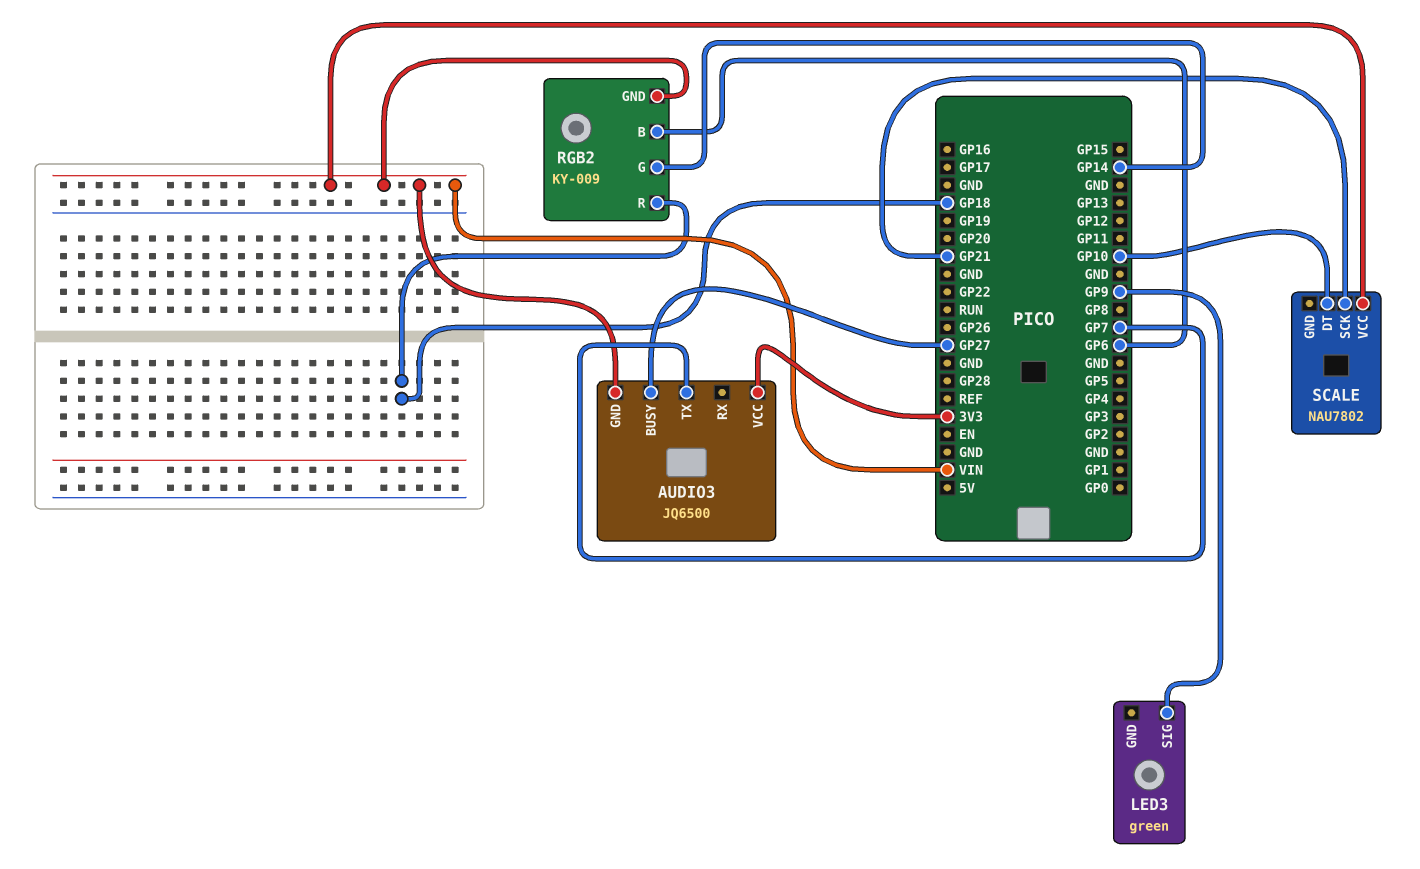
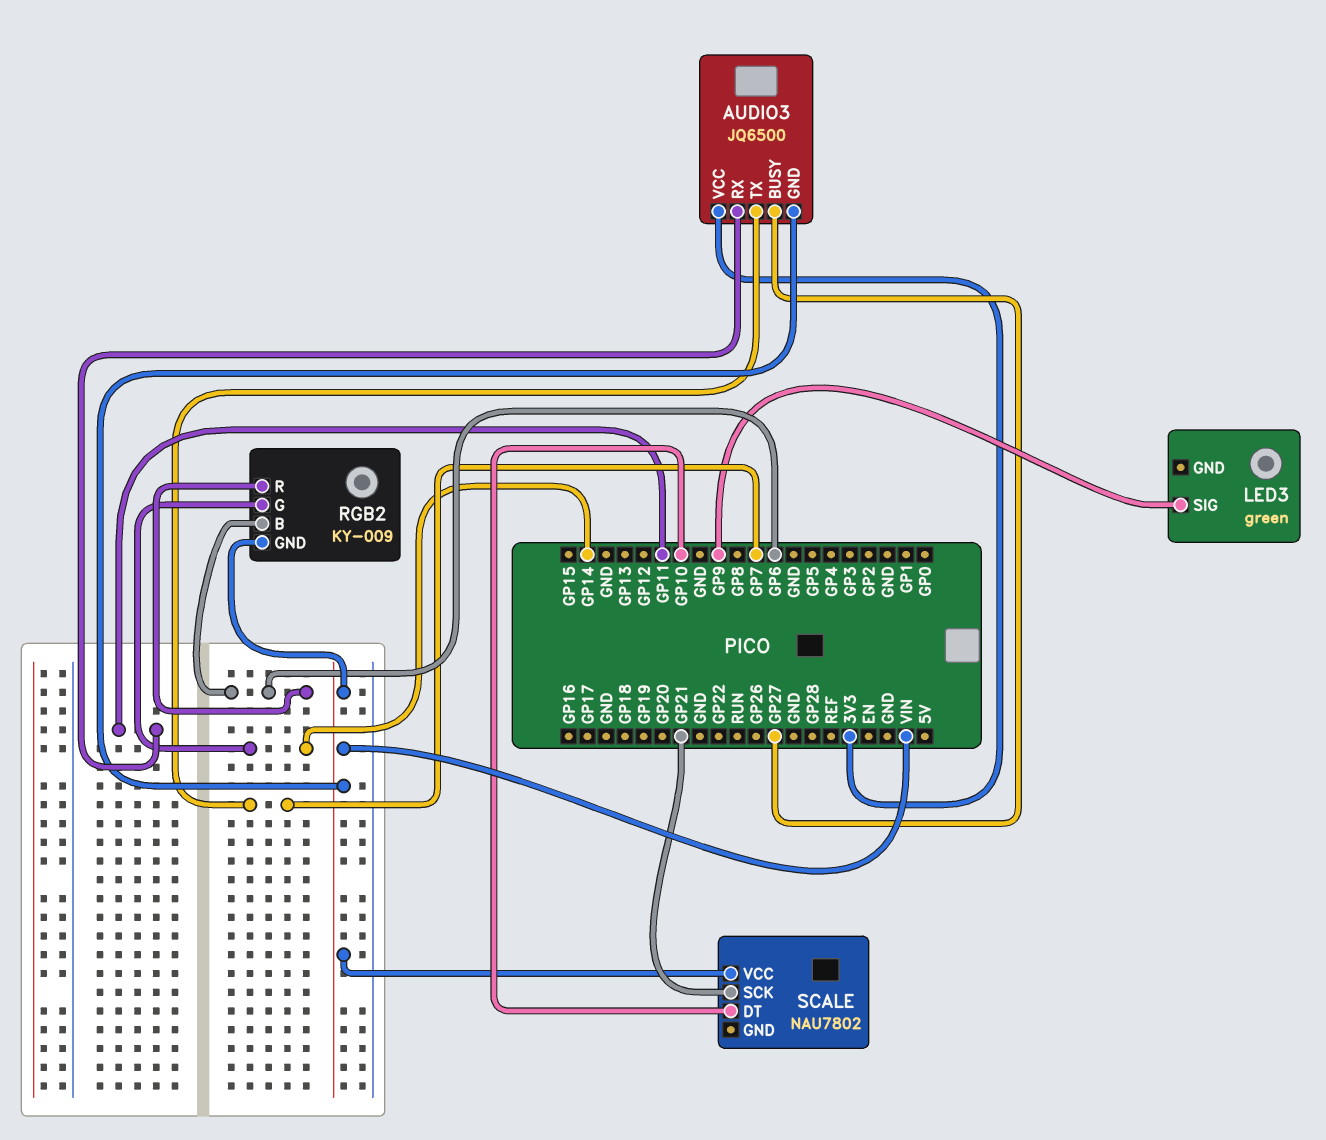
AUDIO3 pin RX: none -> GP11
RGB2 pin R: GP18 -> GP6

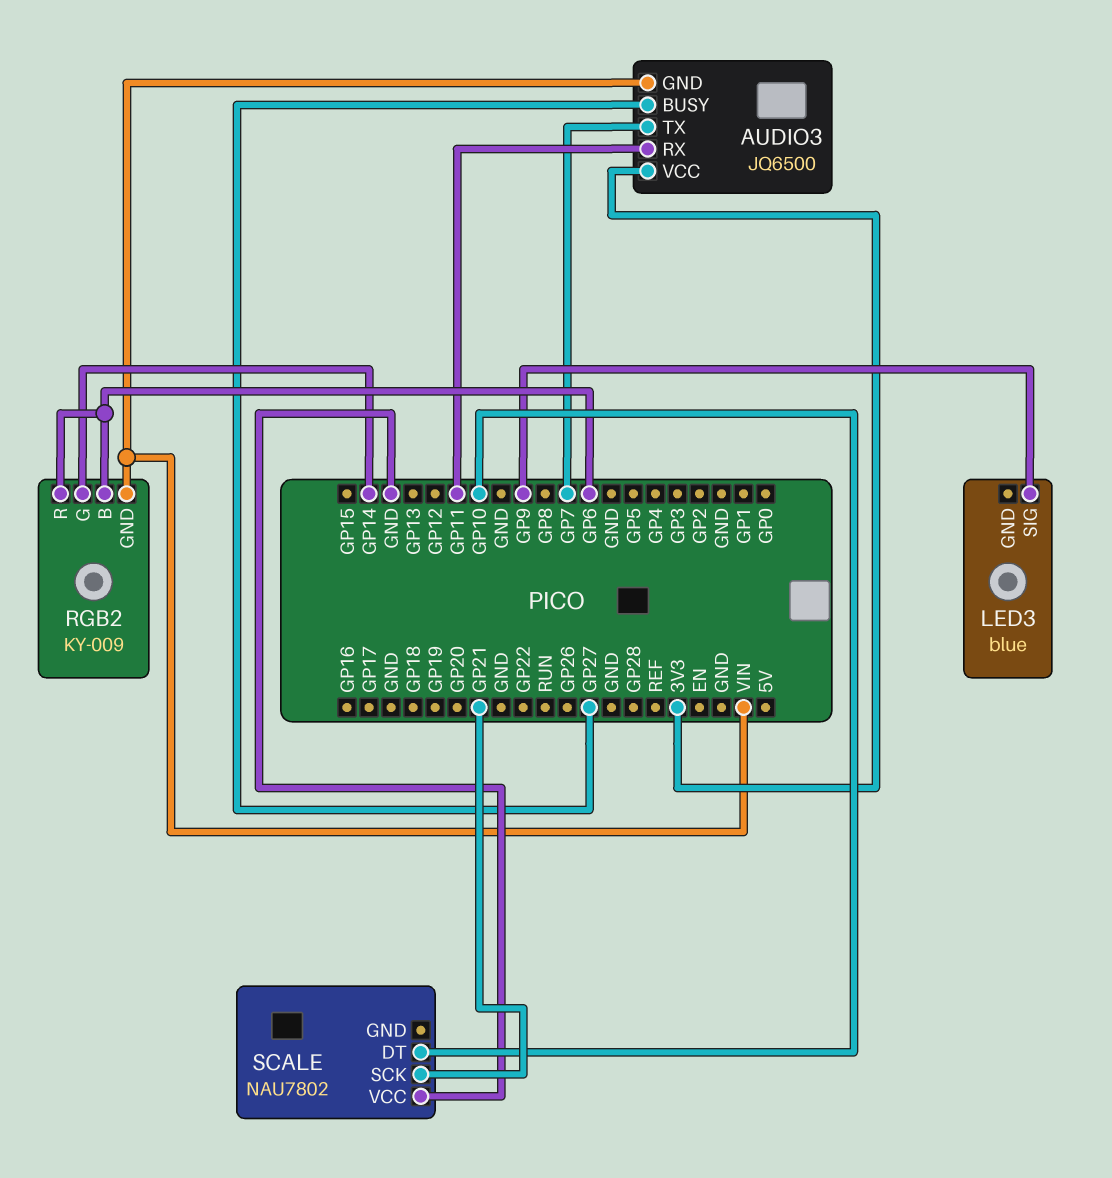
LED3: green -> blue
SCALE pin VCC: VIN -> GND

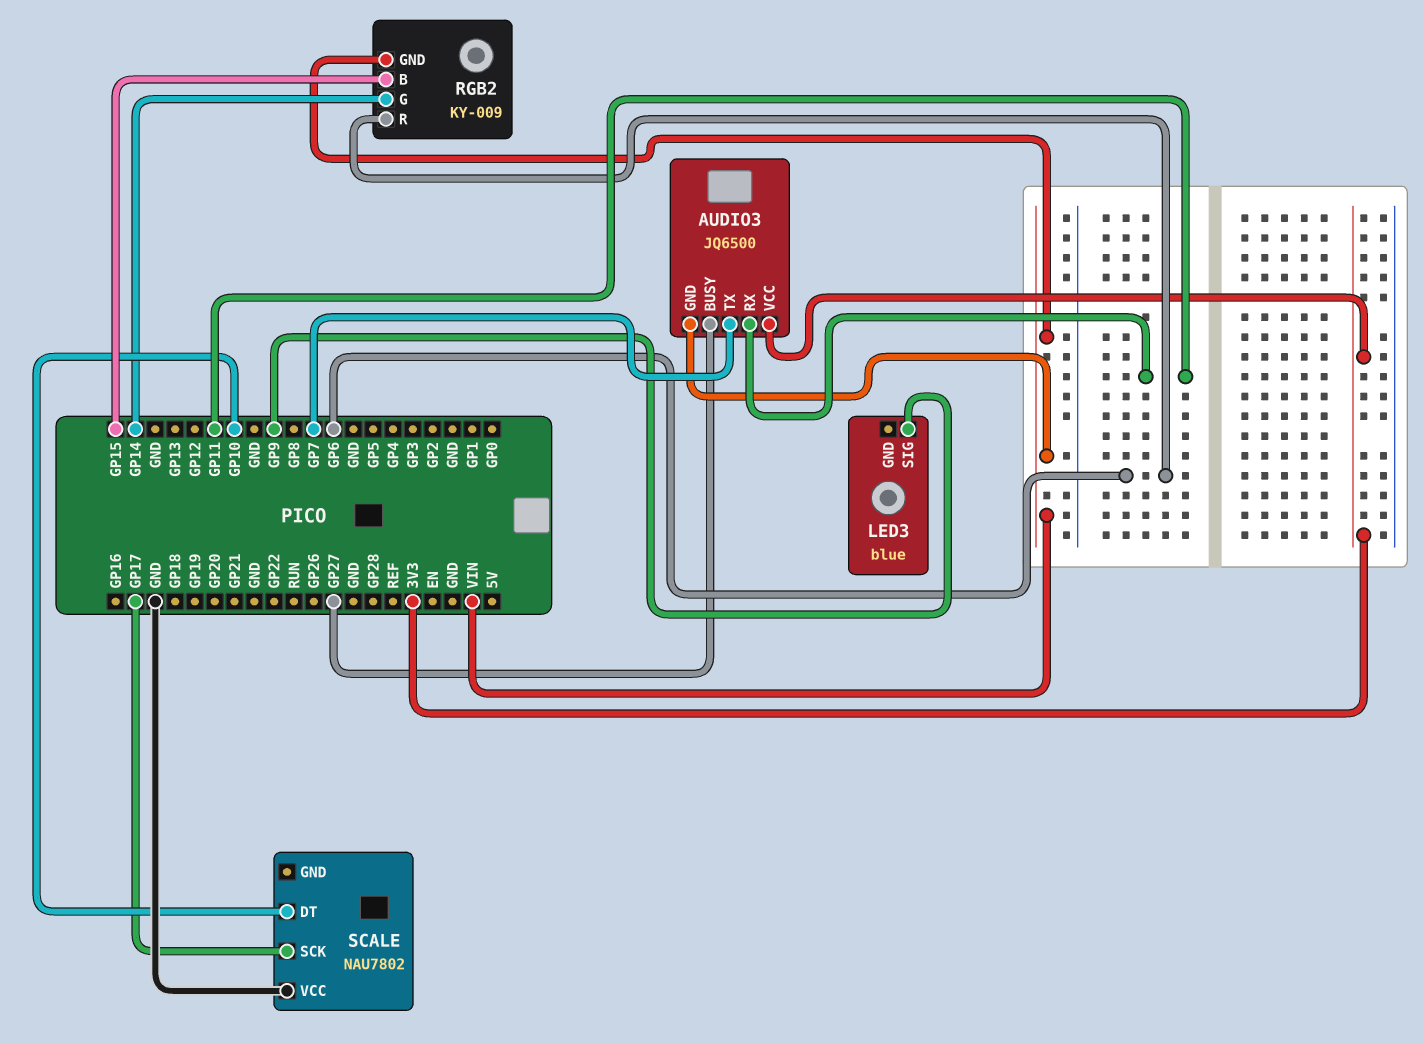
RGB2 pin B: GP6 -> GP15
SCALE pin SCK: GP21 -> GP17

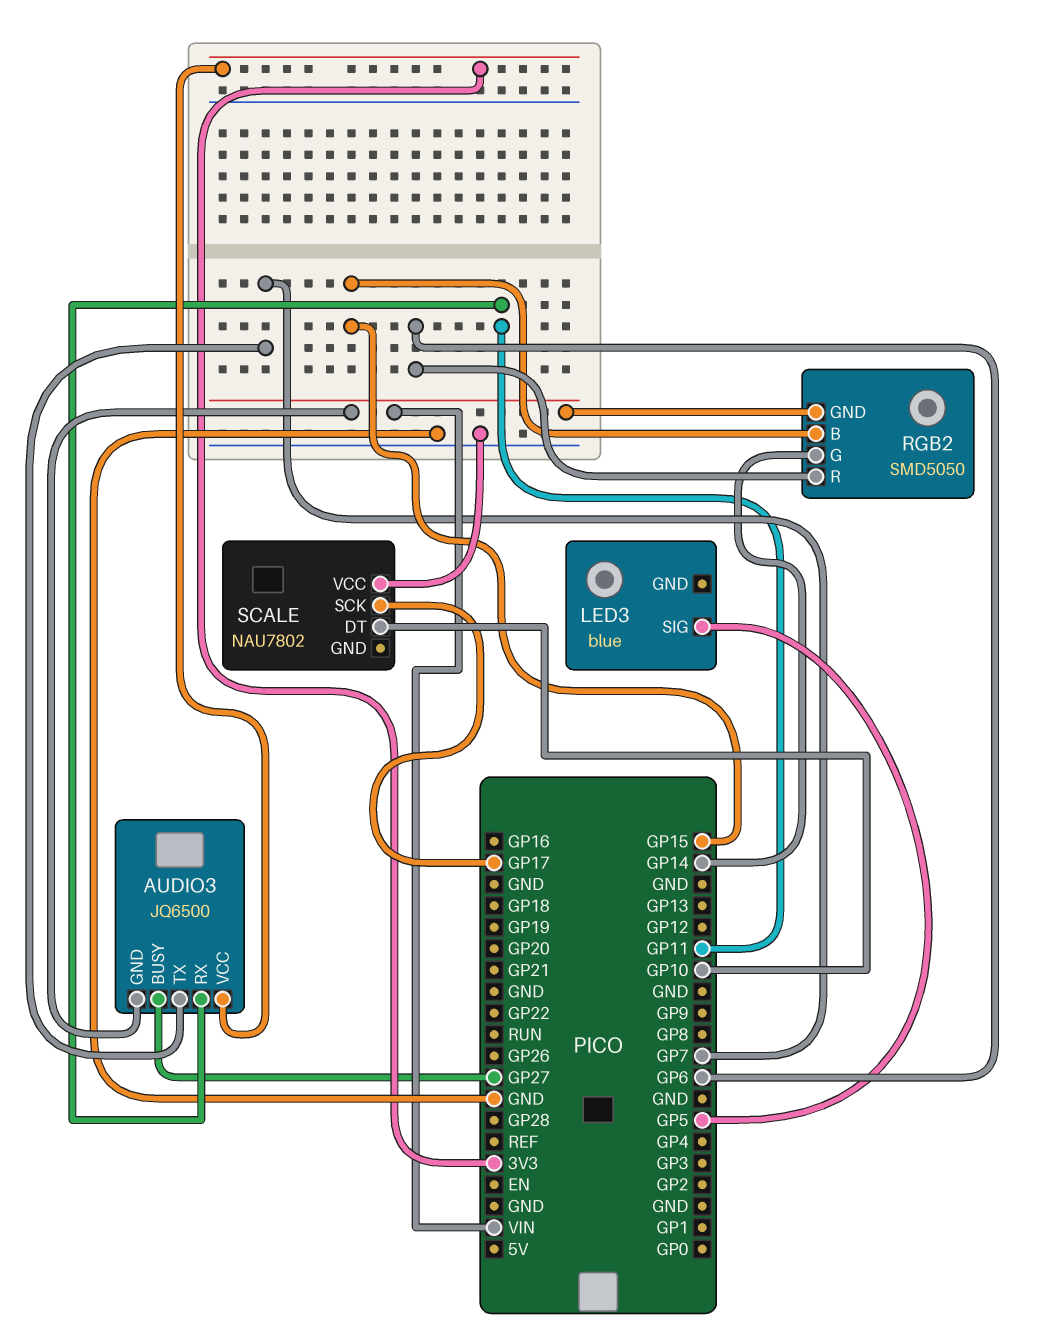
LED3 pin SIG: GP9 -> GP5
RGB2: KY-009 -> SMD5050

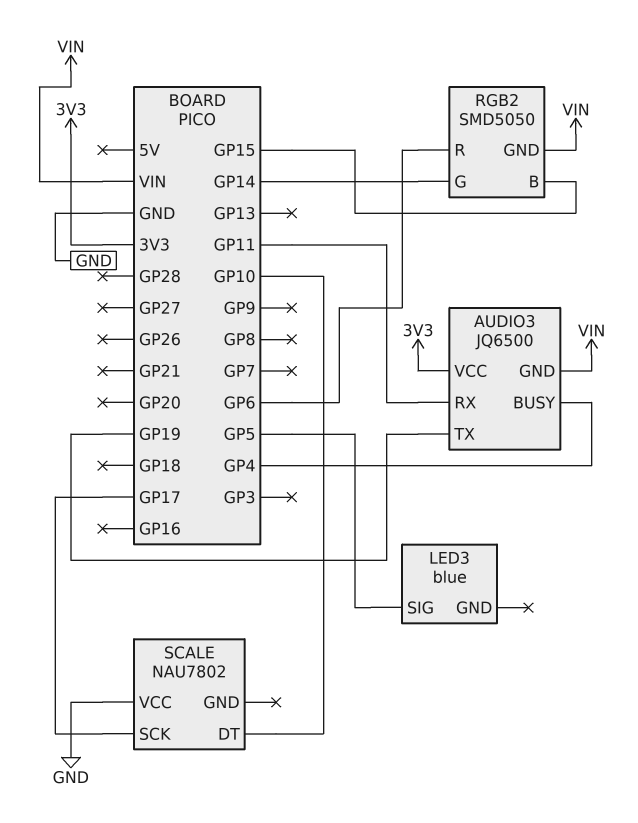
AUDIO3 pin BUSY: GP27 -> GP4
AUDIO3 pin TX: GP7 -> GP19

